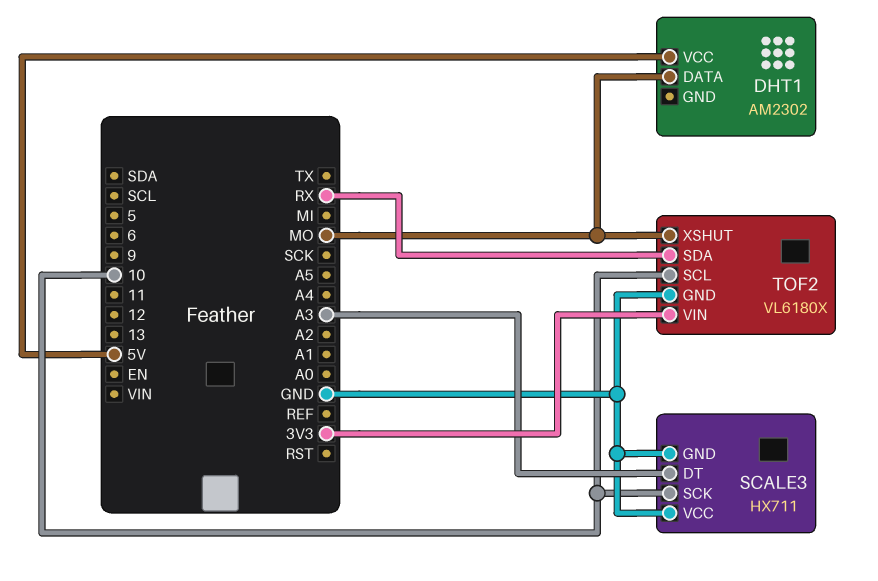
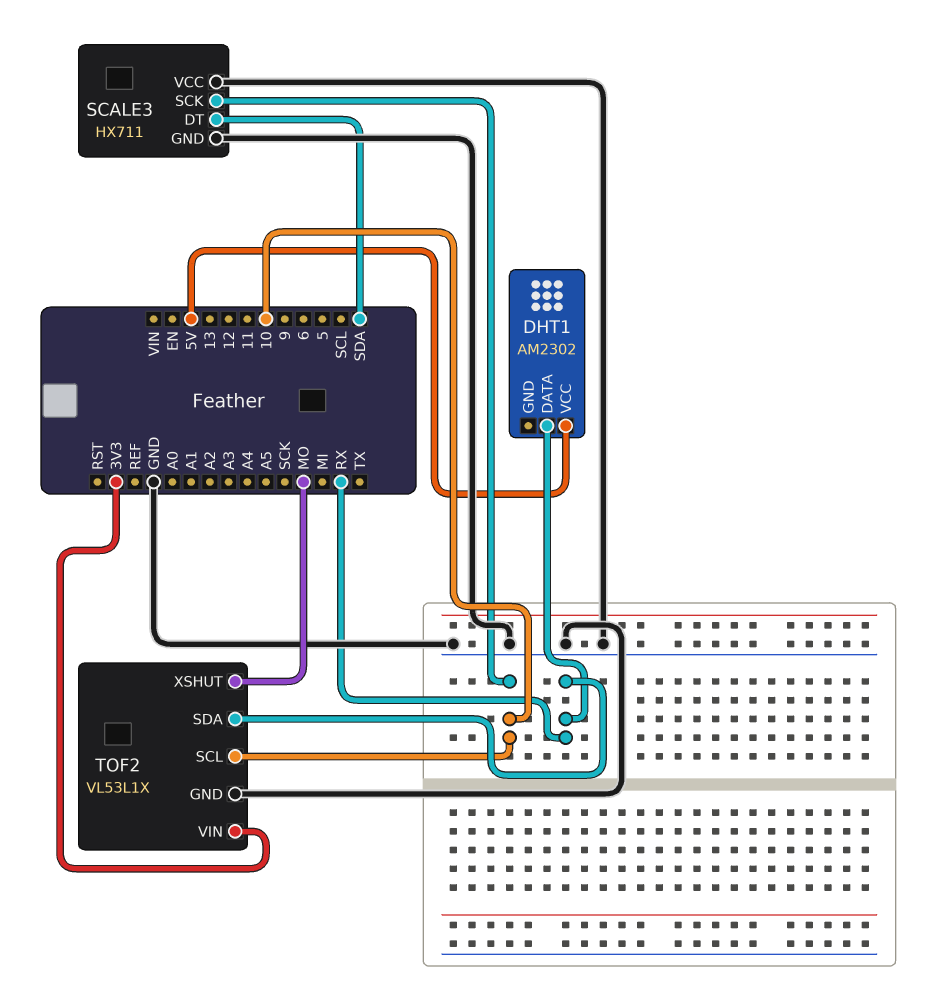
DHT1 pin DATA: MO -> RX
SCALE3 pin DT: A3 -> SDA
TOF2: VL6180X -> VL53L1X

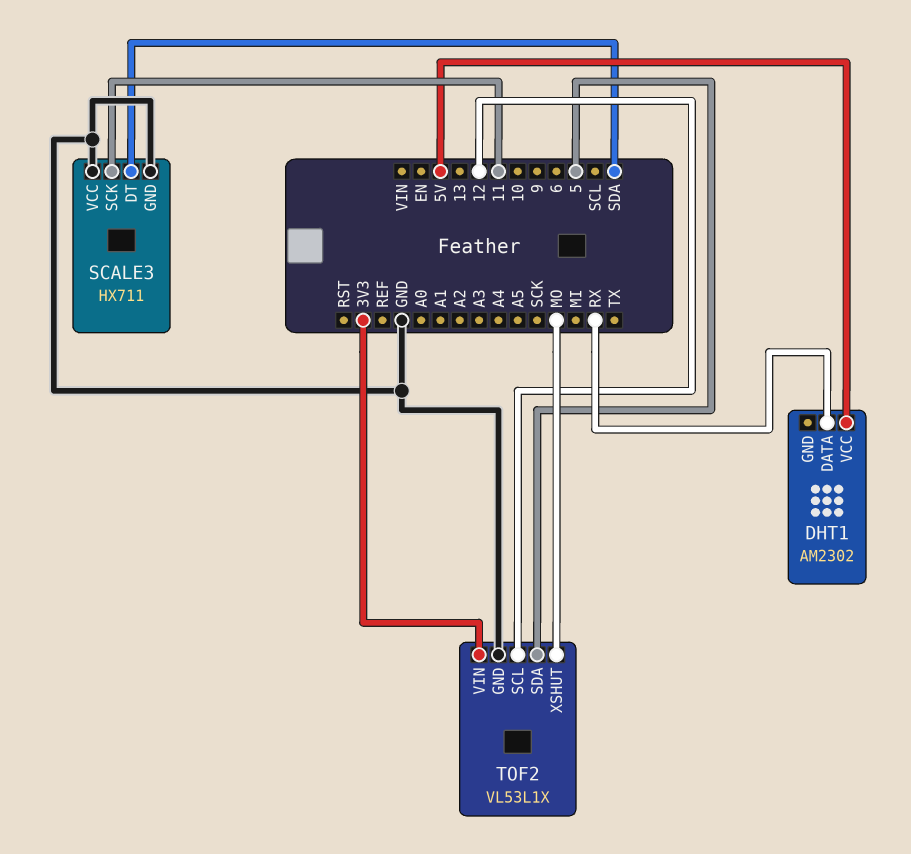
SCALE3 pin SCK: 10 -> 11
TOF2 pin SCL: 10 -> 12
TOF2 pin SDA: RX -> 5

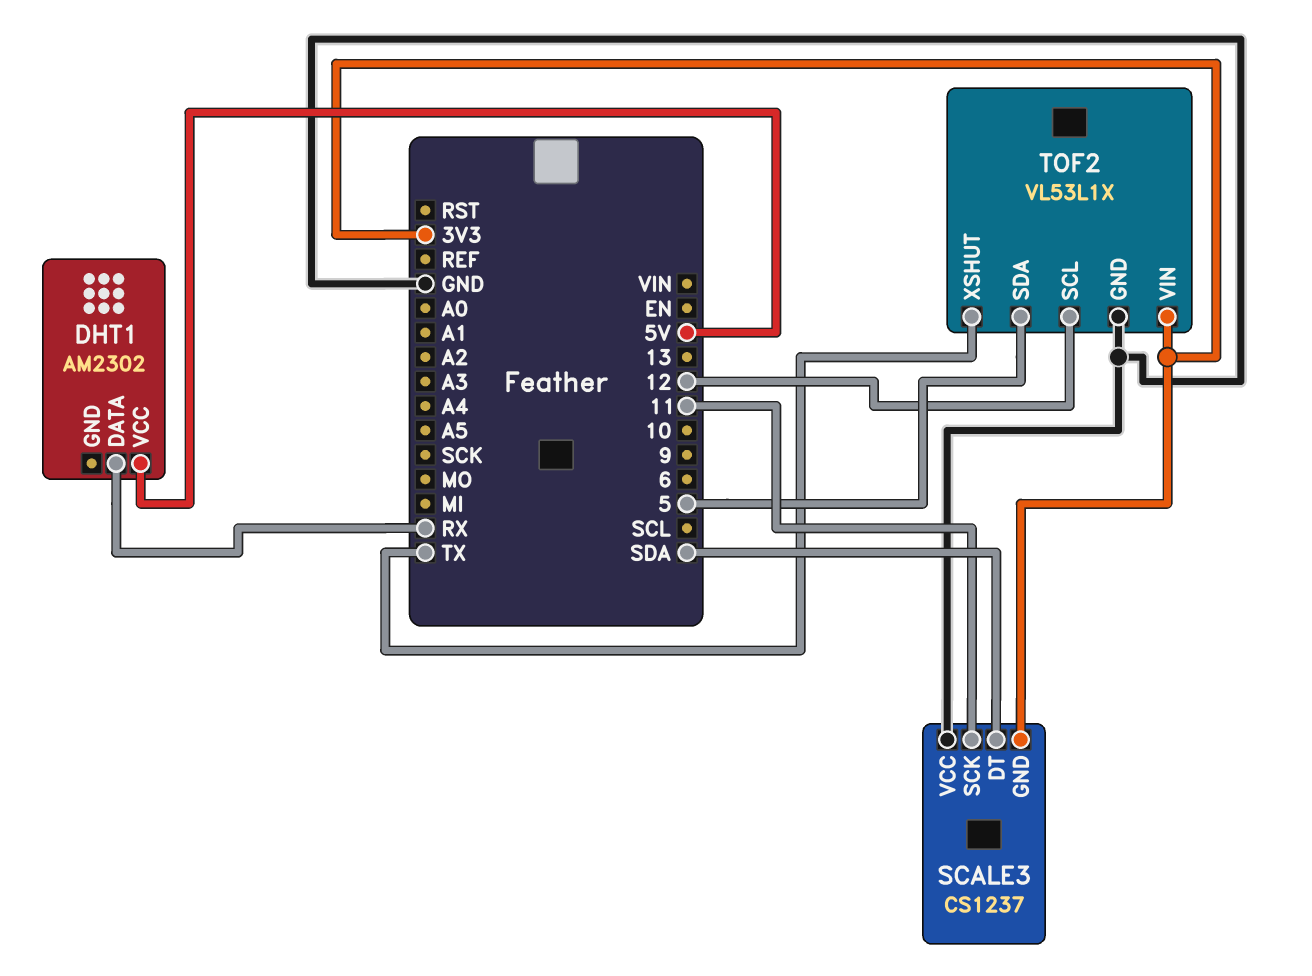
SCALE3: HX711 -> CS1237
SCALE3 pin GND: GND -> 3V3
TOF2 pin XSHUT: MO -> TX

